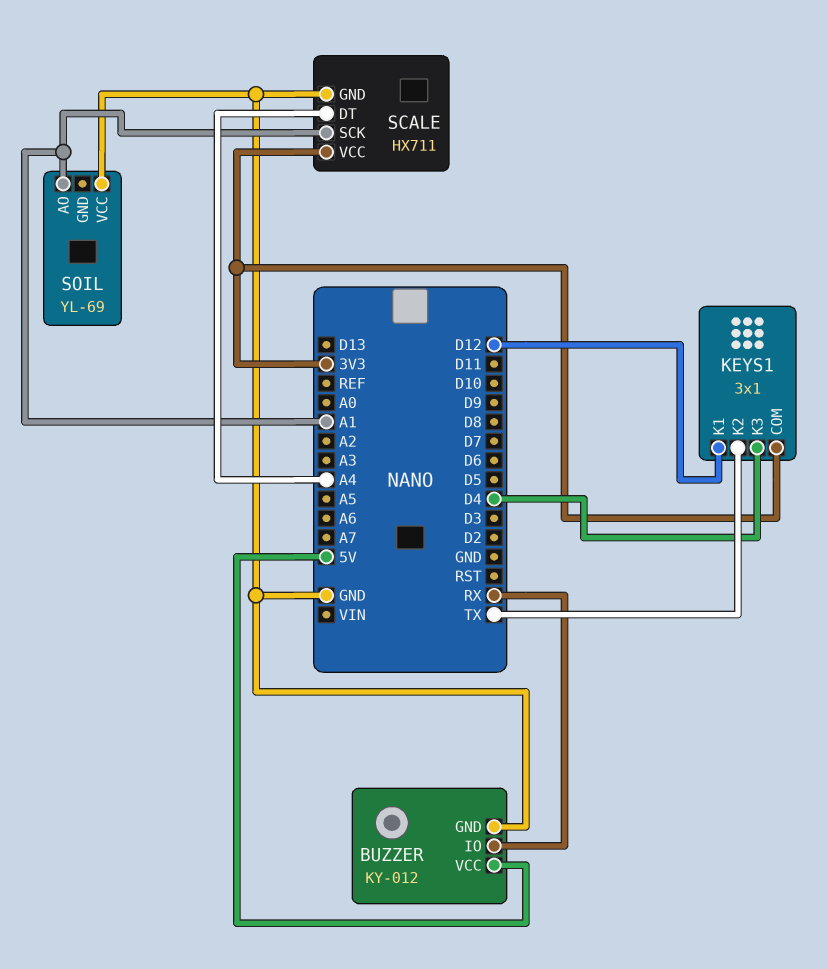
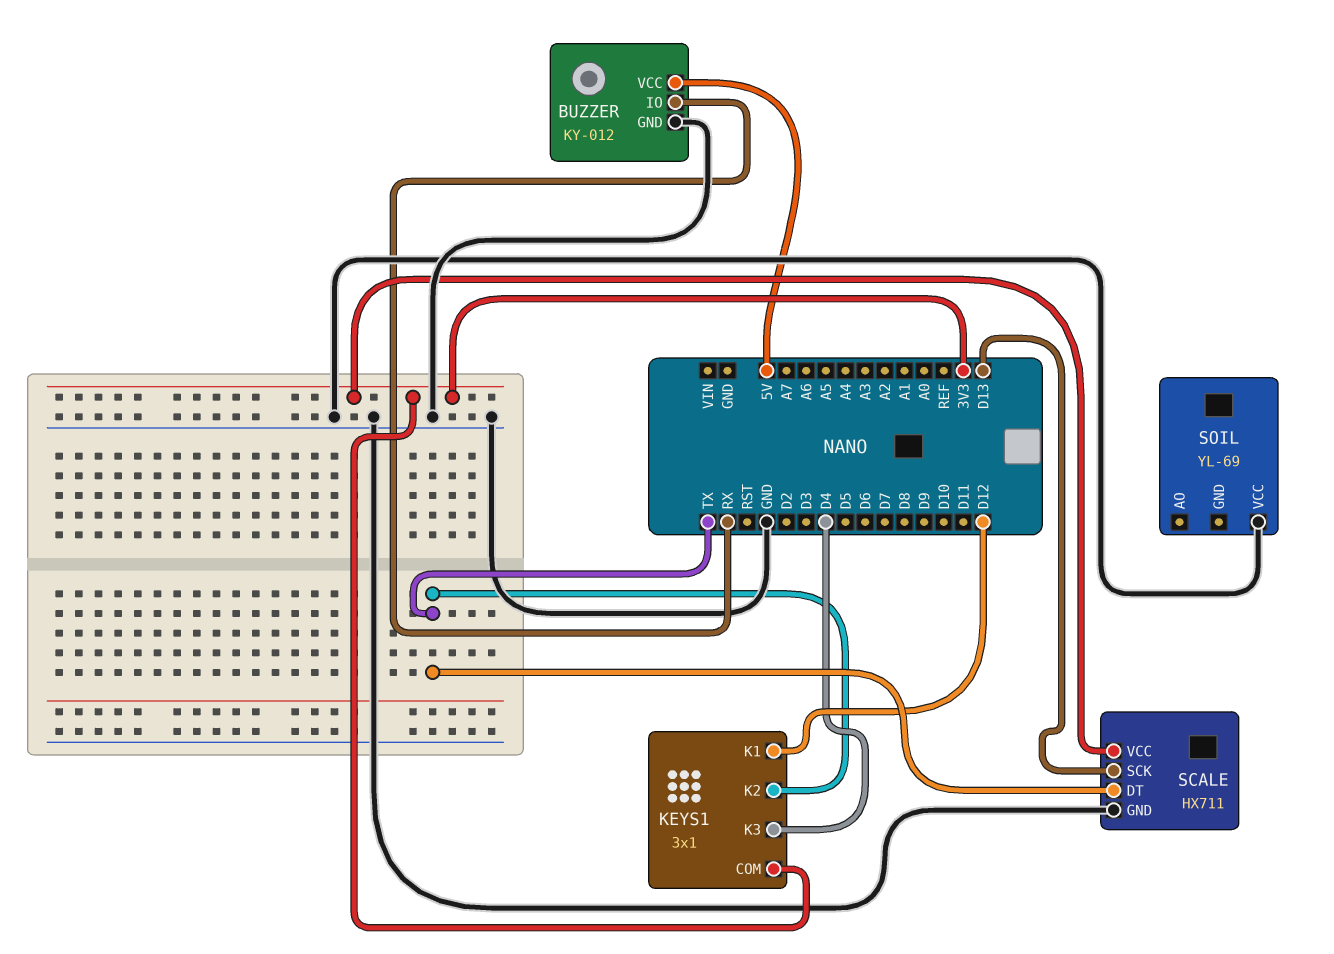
SCALE pin DT: A4 -> TX
SCALE pin SCK: A1 -> D13
SOIL pin AO: A1 -> none

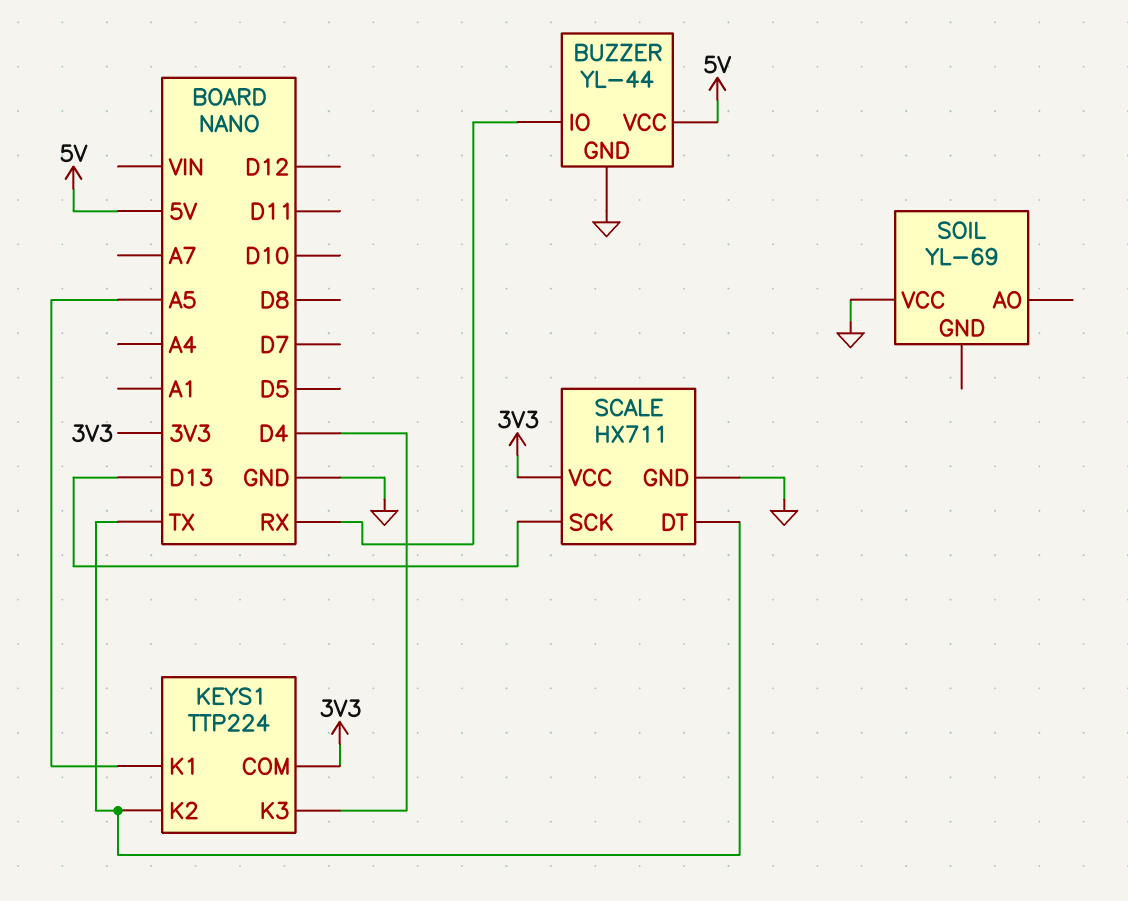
BUZZER: KY-012 -> YL-44
KEYS1: 3x1 -> TTP224
KEYS1 pin K1: D12 -> A5

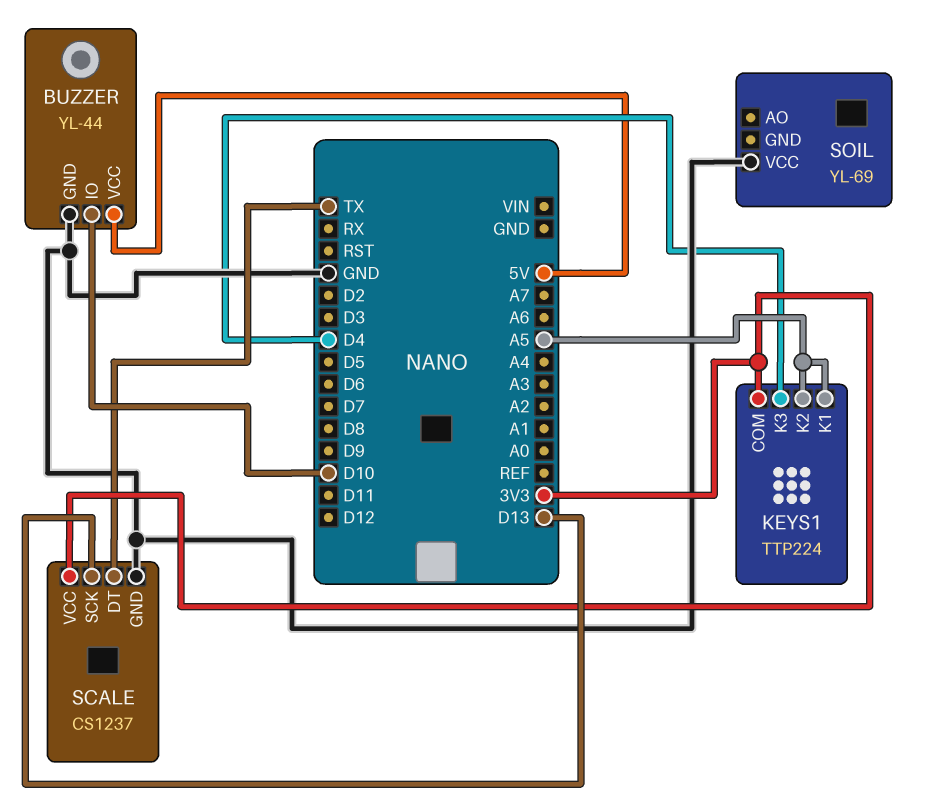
BUZZER pin IO: RX -> D10
KEYS1 pin K2: TX -> A5
SCALE: HX711 -> CS1237

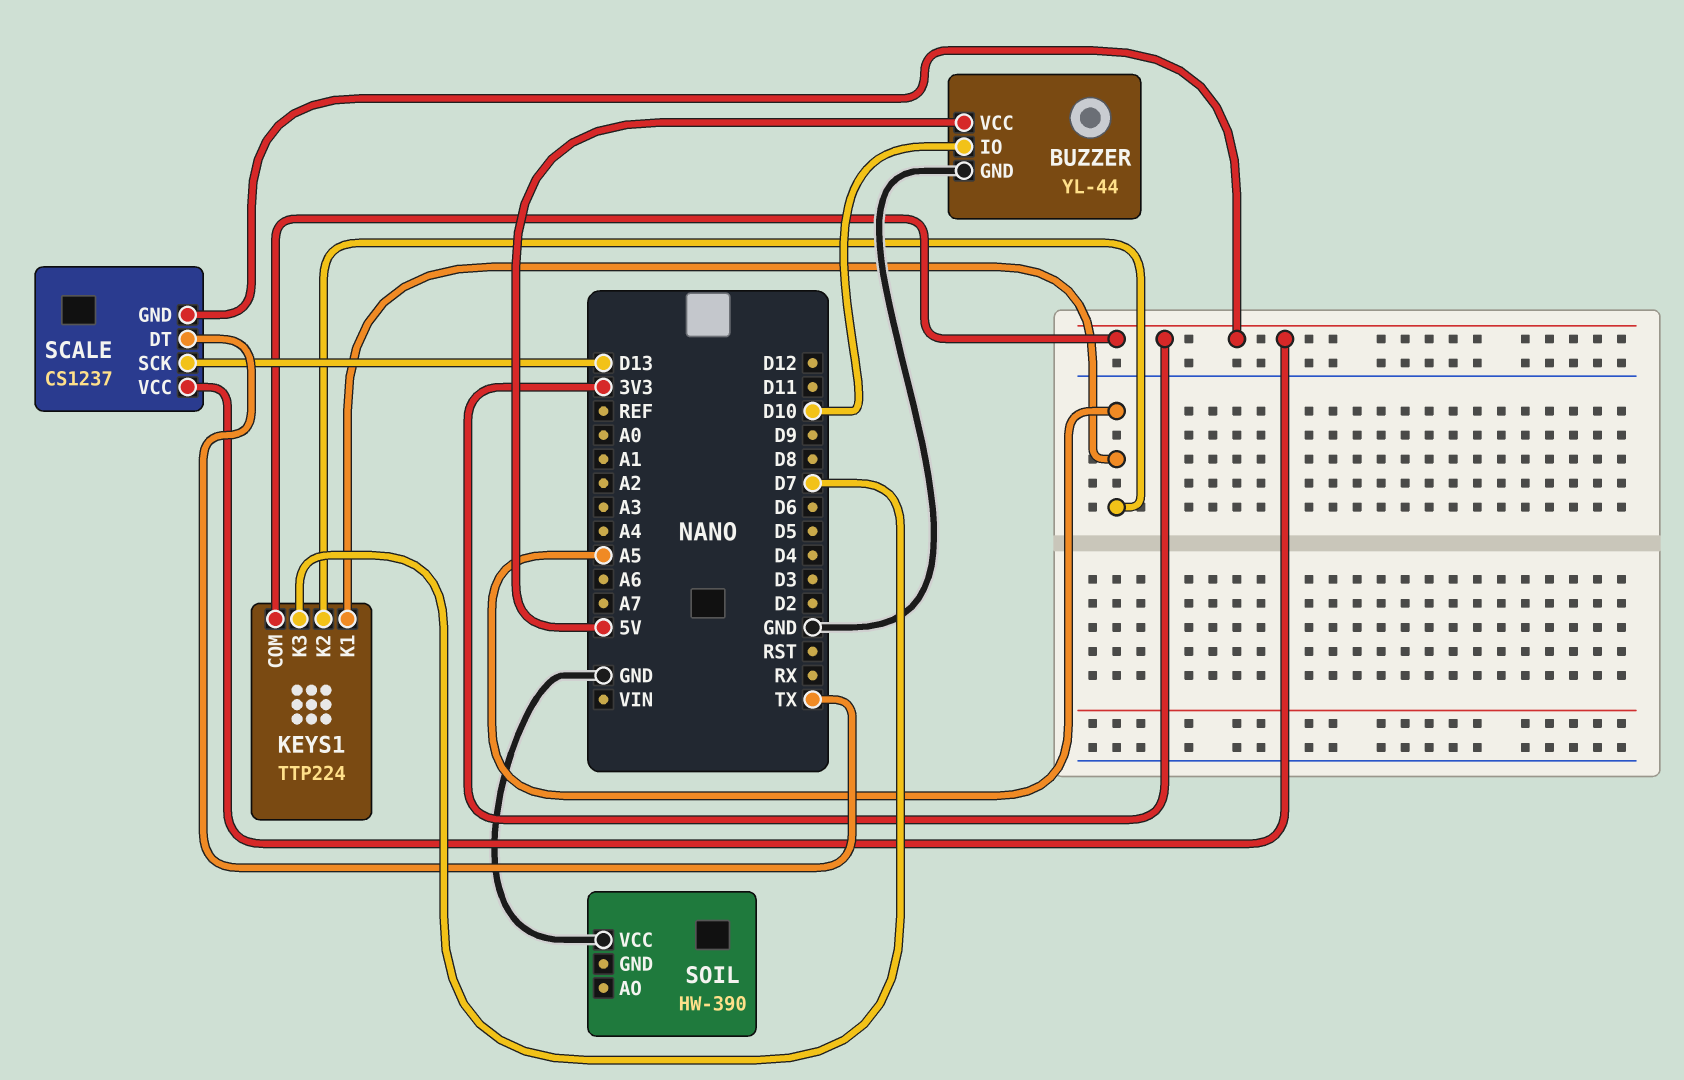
KEYS1 pin K3: D4 -> D7
SCALE pin GND: GND -> 3V3
SOIL: YL-69 -> HW-390

